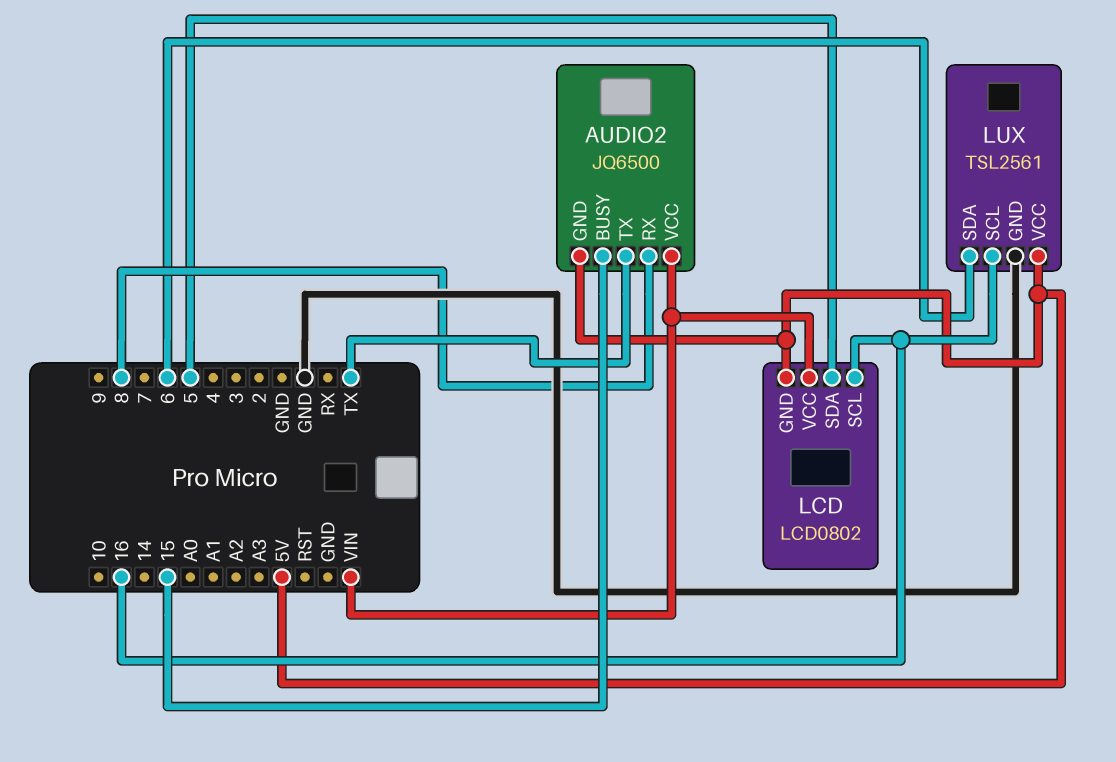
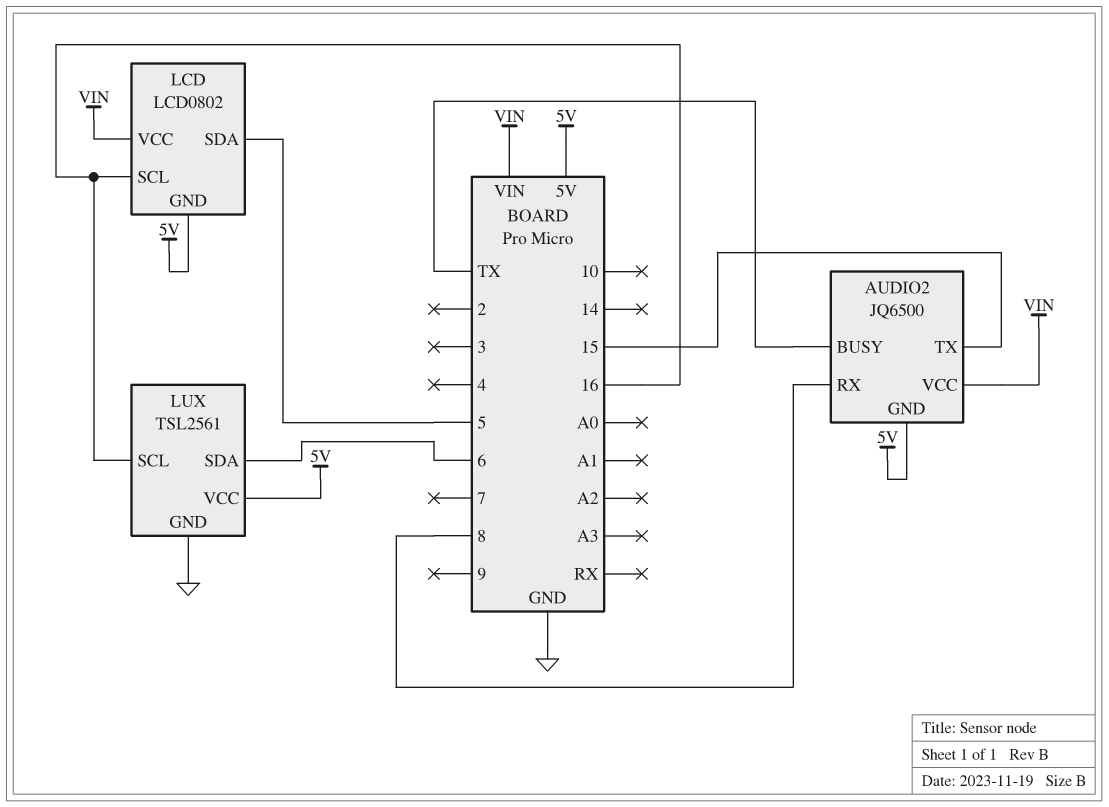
AUDIO2 pin BUSY: 15 -> TX
AUDIO2 pin TX: TX -> 15

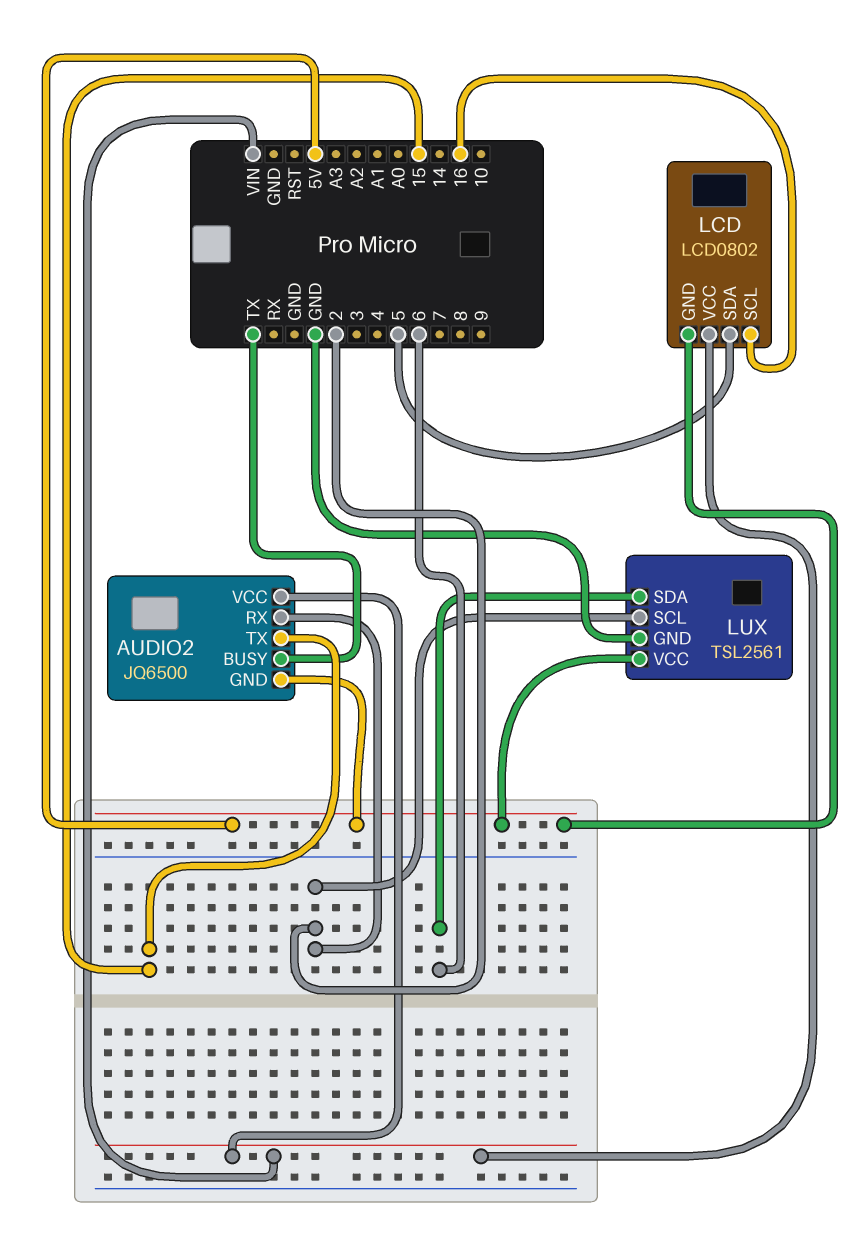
AUDIO2 pin RX: 8 -> 2
LUX pin SCL: 16 -> 2

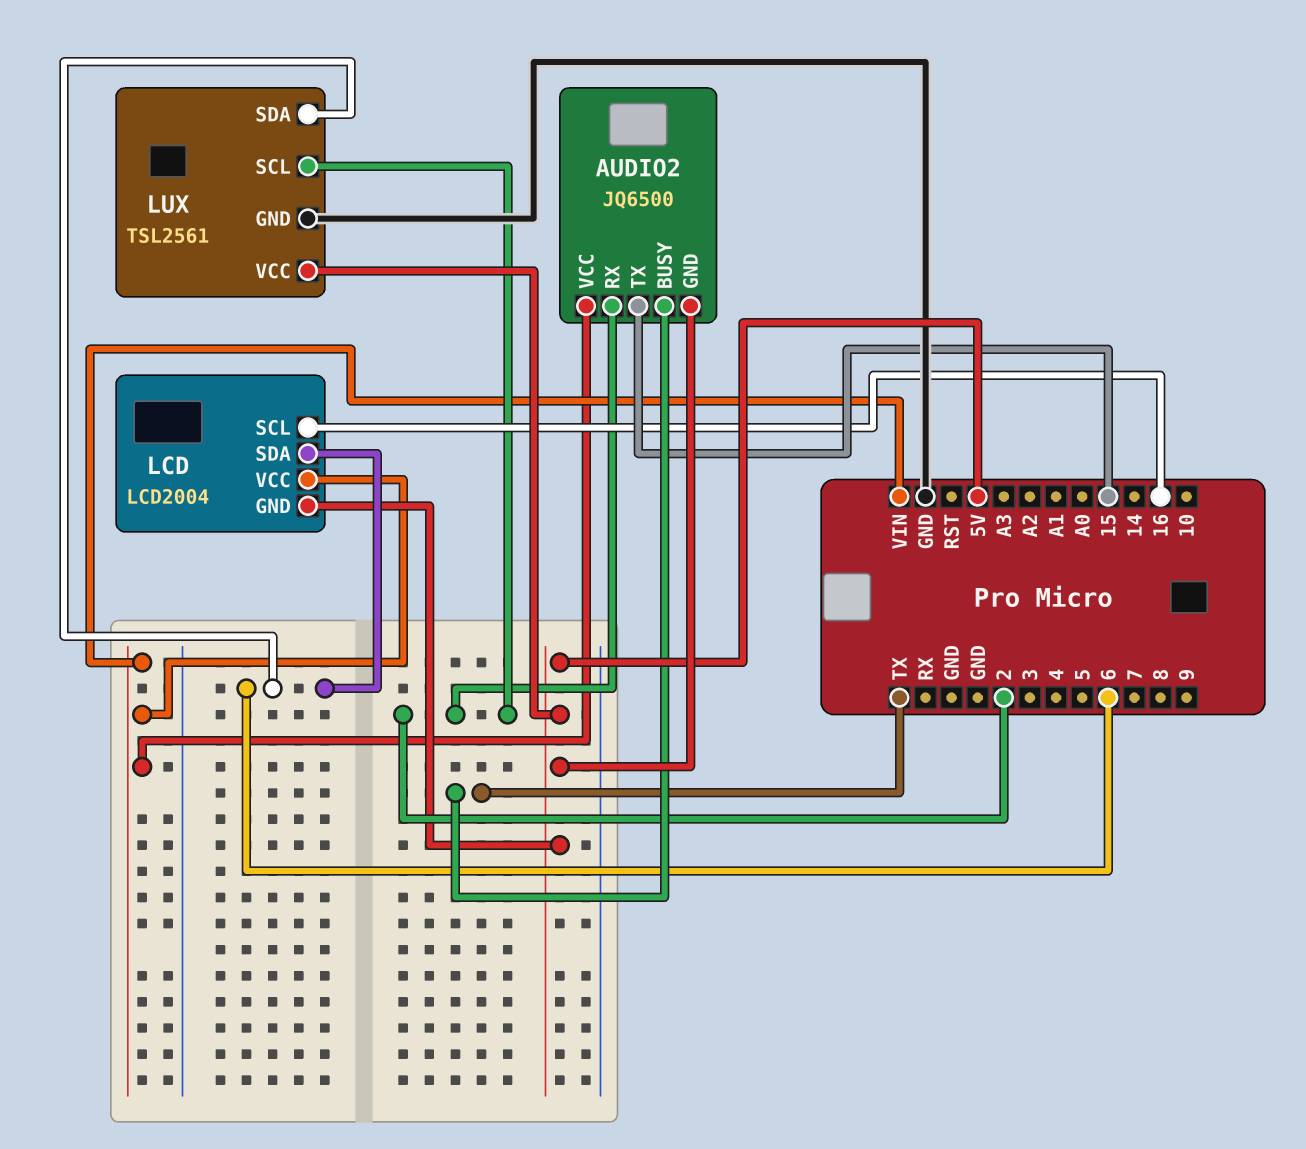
LCD: LCD0802 -> LCD2004
LCD pin SDA: 5 -> 6

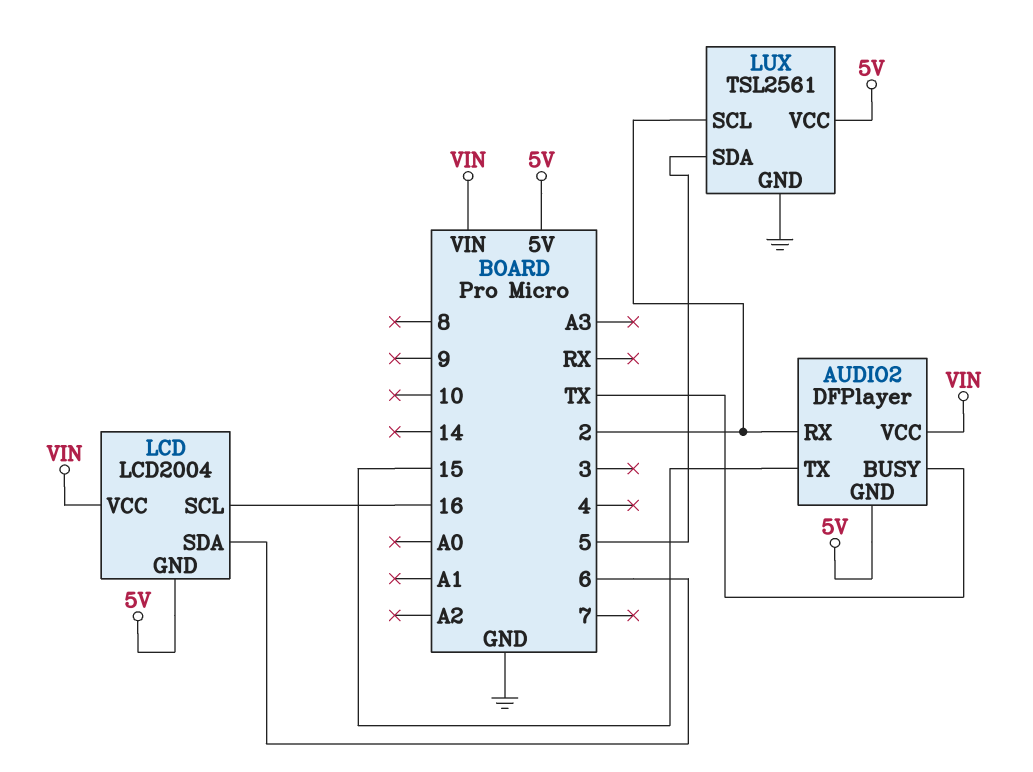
AUDIO2: JQ6500 -> DFPlayer
LUX pin SDA: 6 -> 5

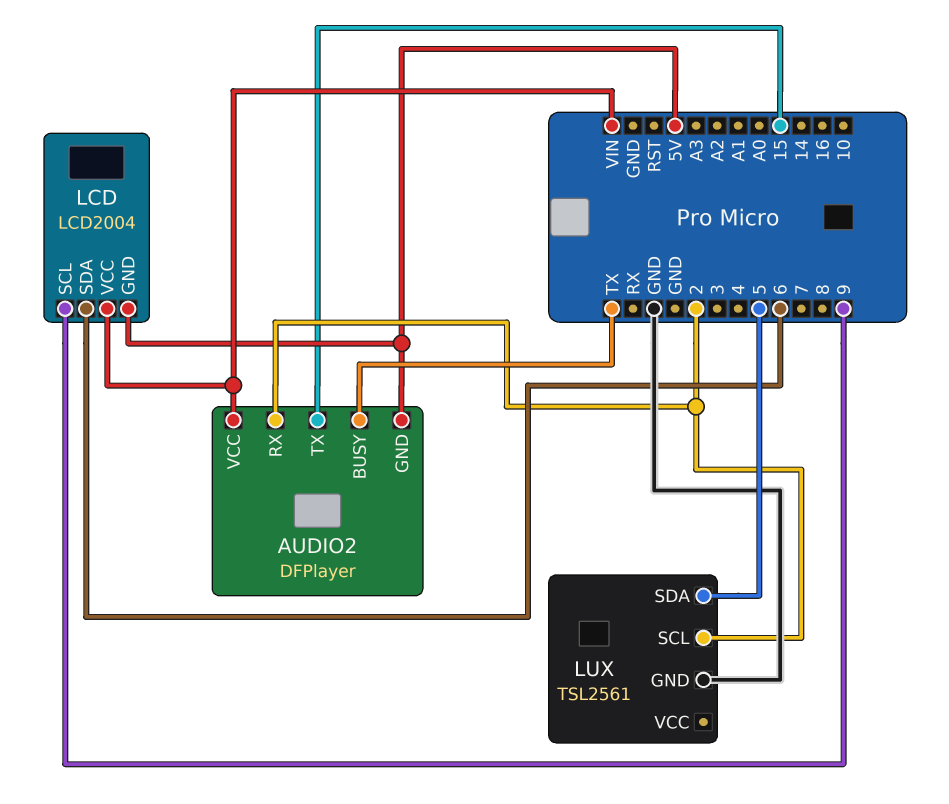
LCD pin SCL: 16 -> 9
LUX pin VCC: 5V -> none

